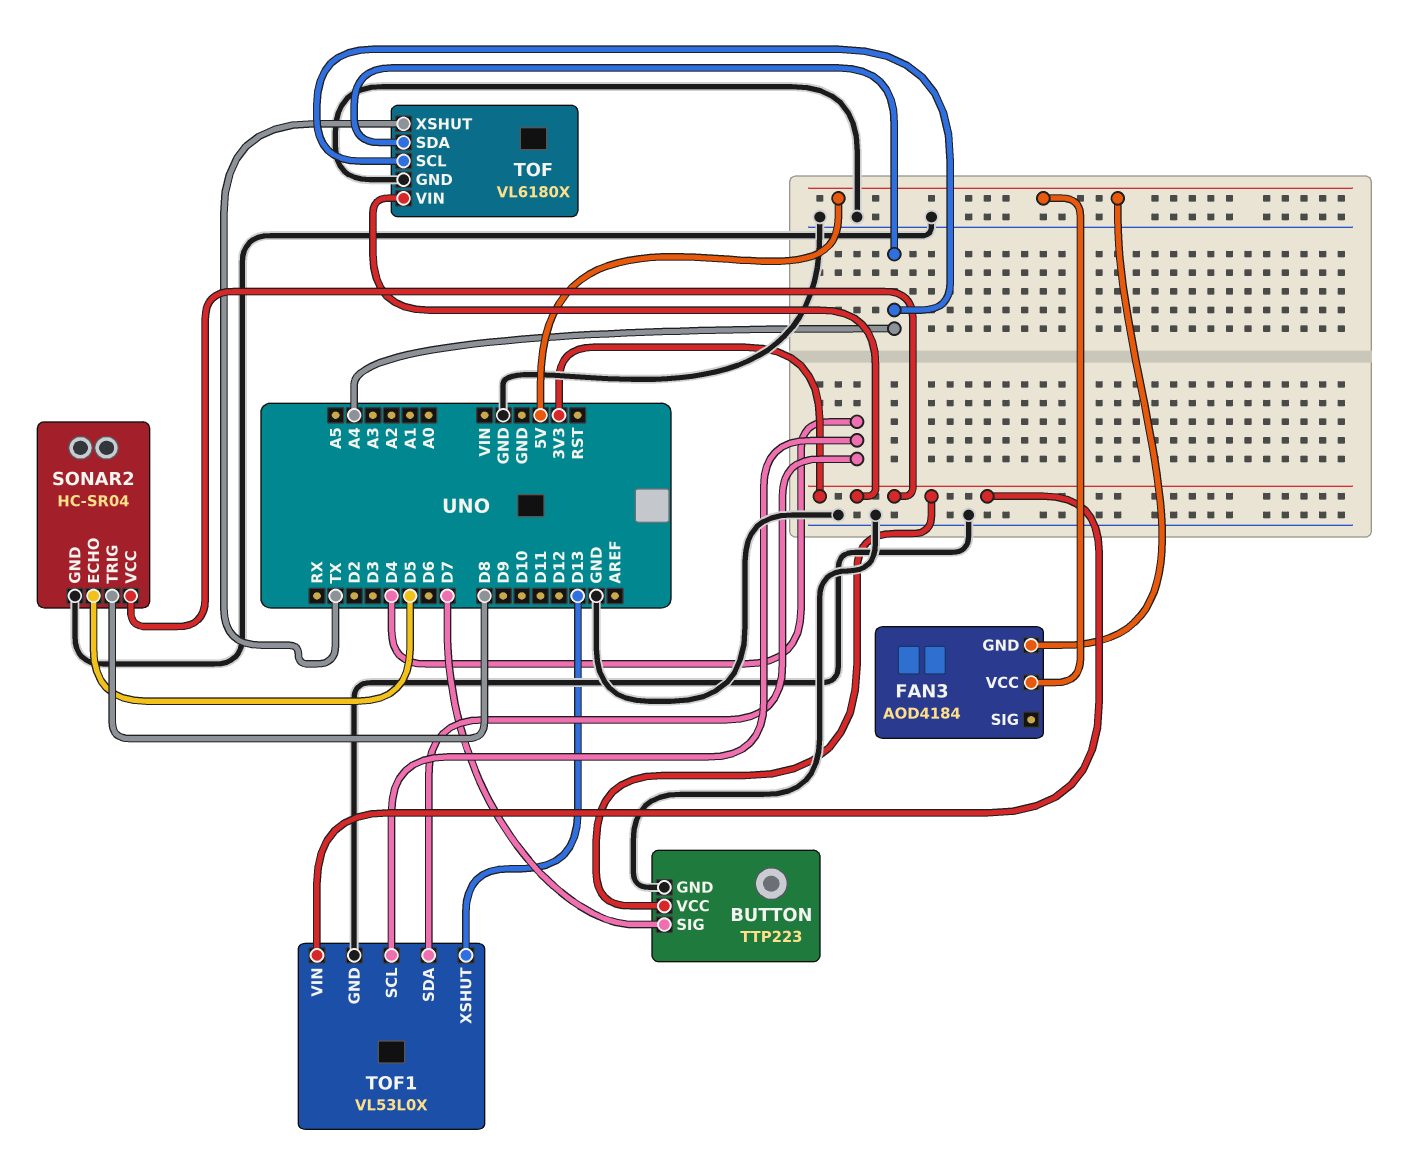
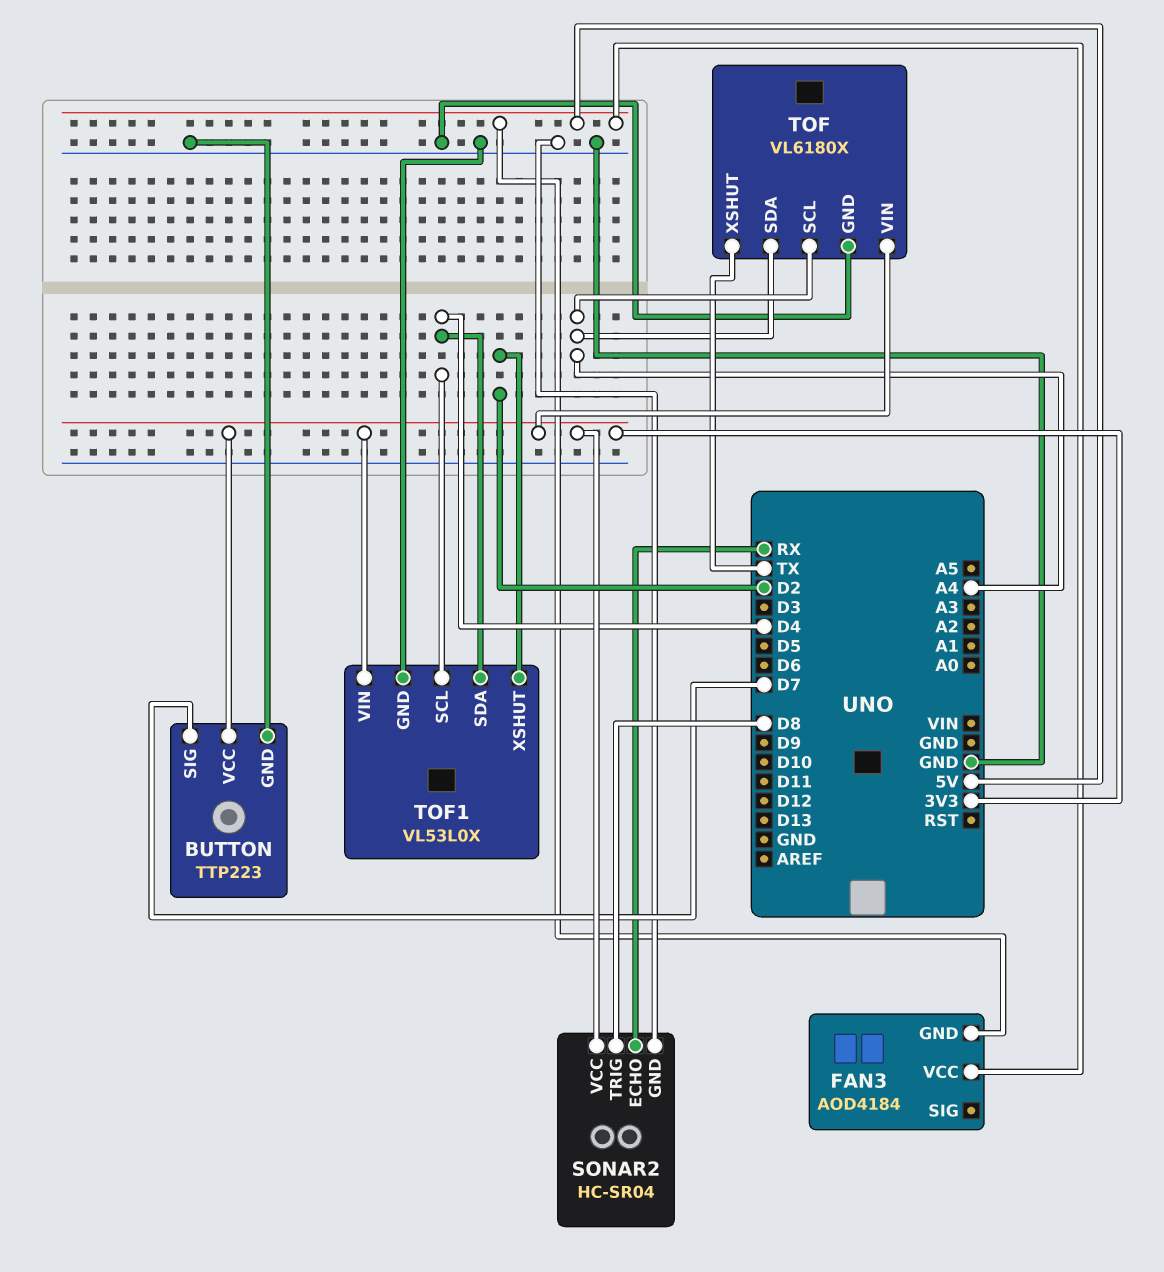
SONAR2 pin ECHO: D5 -> RX
TOF1 pin XSHUT: D13 -> D2

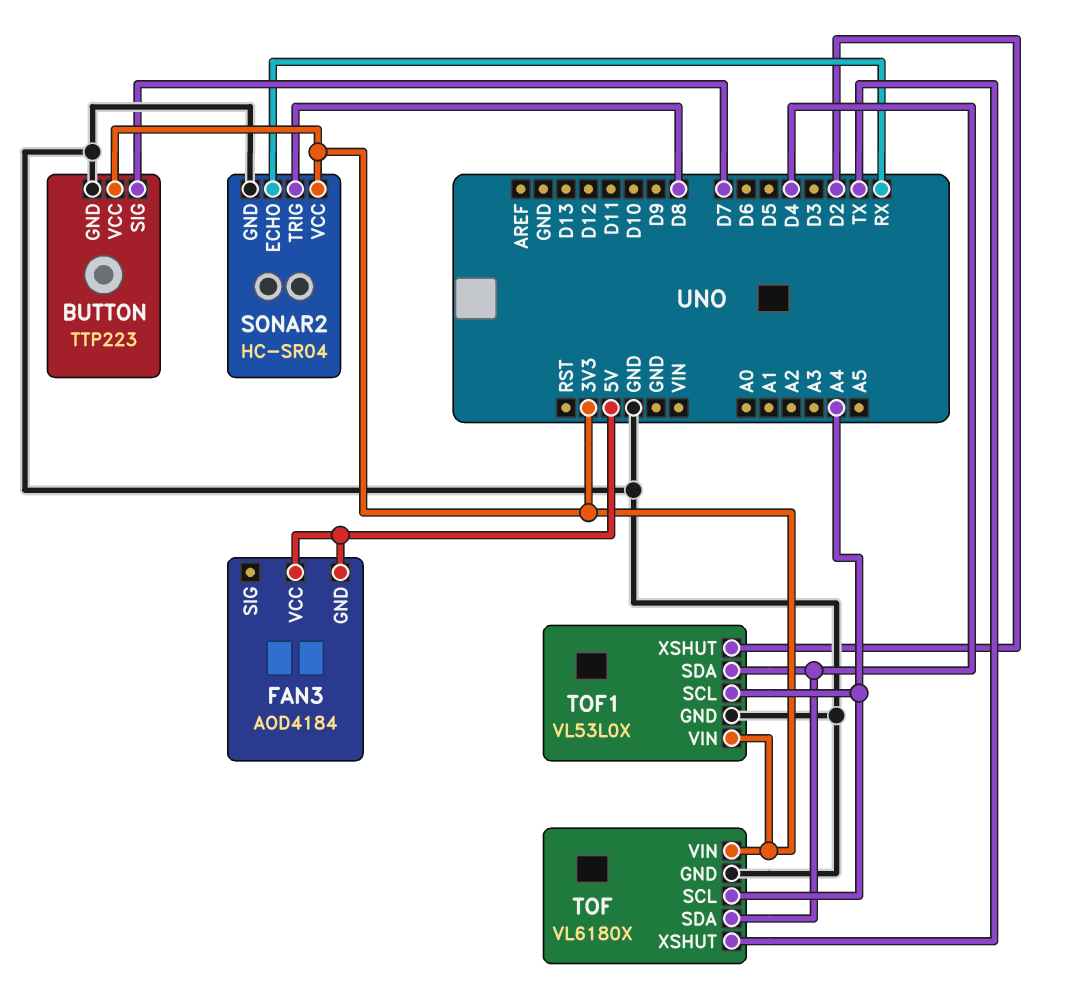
TOF pin SDA: A4 -> D4
TOF1 pin SCL: D4 -> A4

